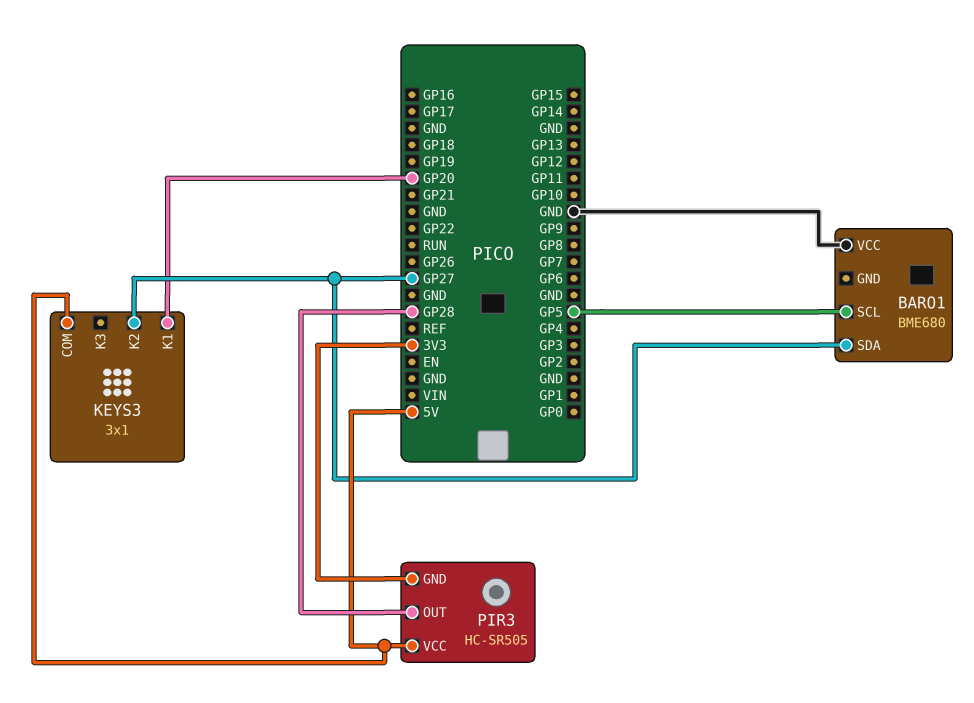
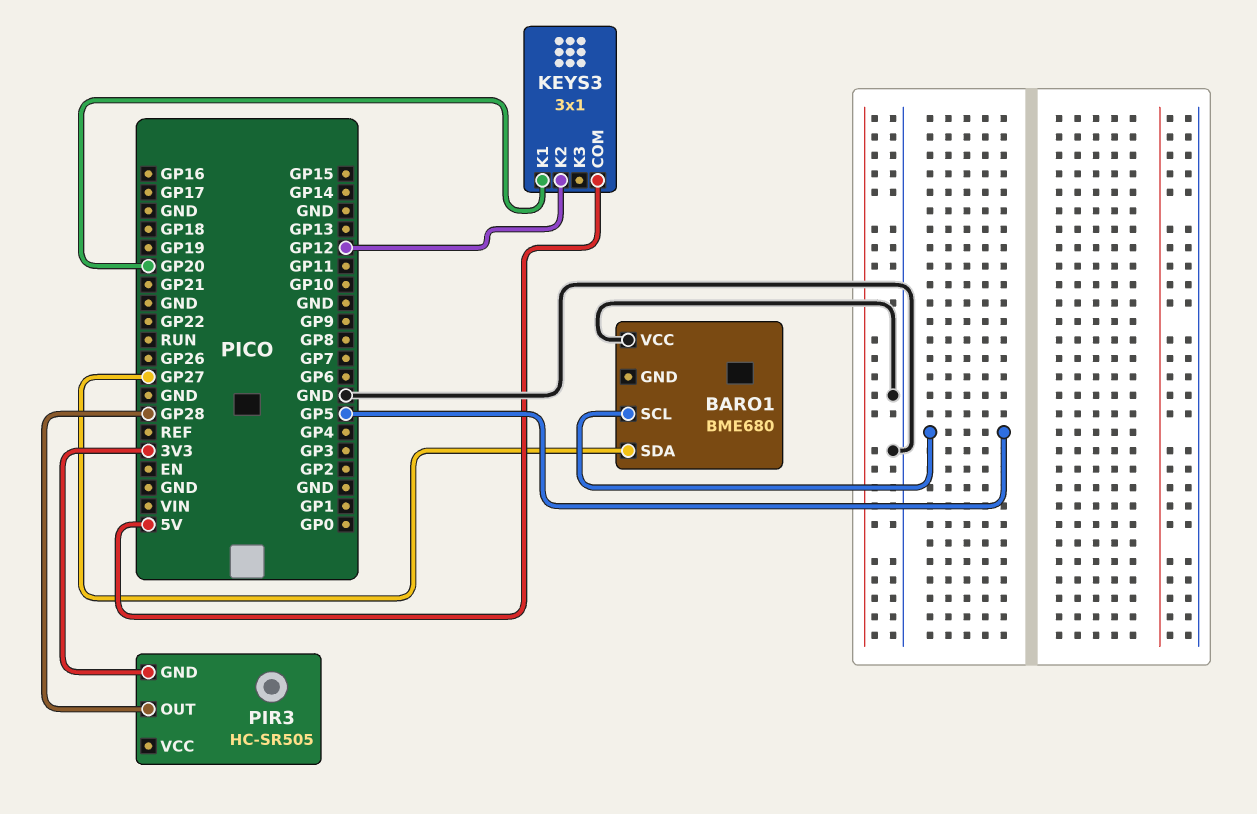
KEYS3 pin K2: GP27 -> GP12
PIR3 pin VCC: 5V -> none

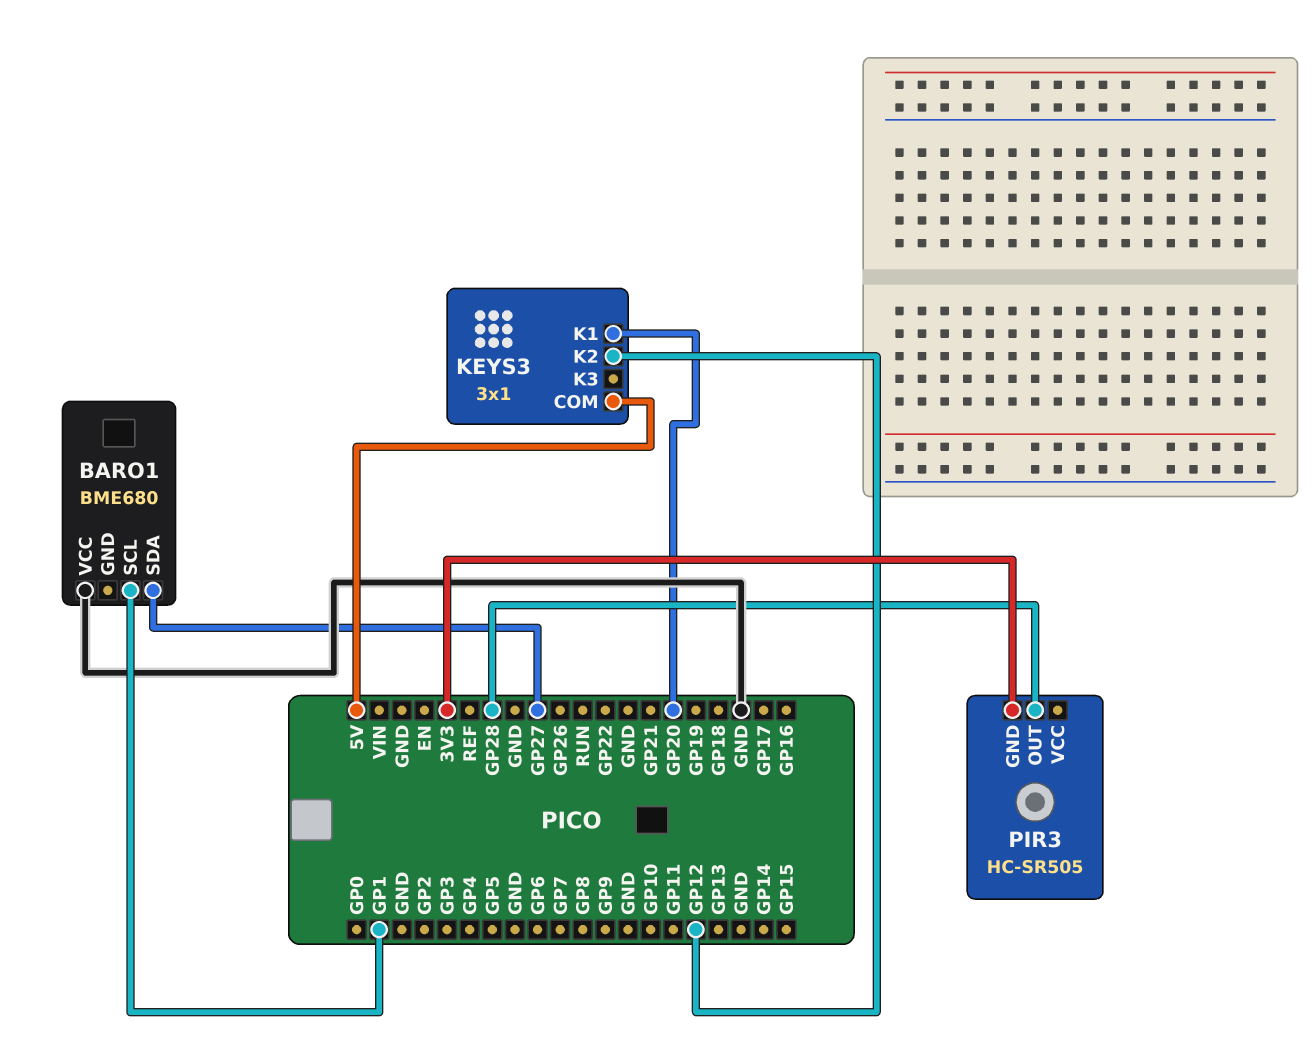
BARO1 pin SCL: GP5 -> GP1

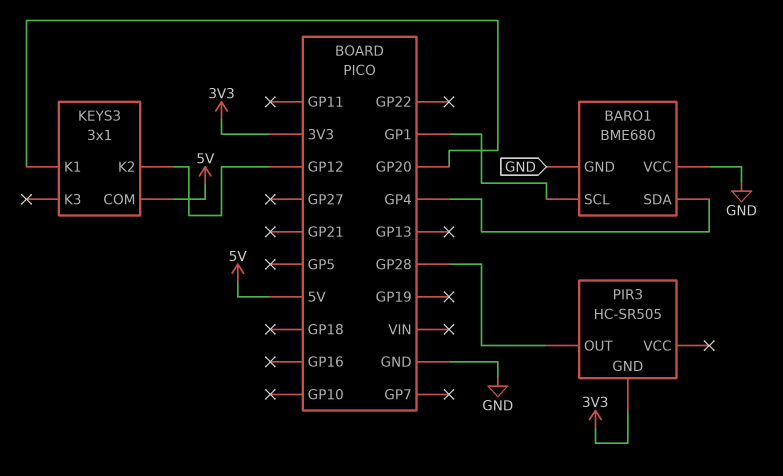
BARO1 pin GND: none -> GND
BARO1 pin SDA: GP27 -> GP4

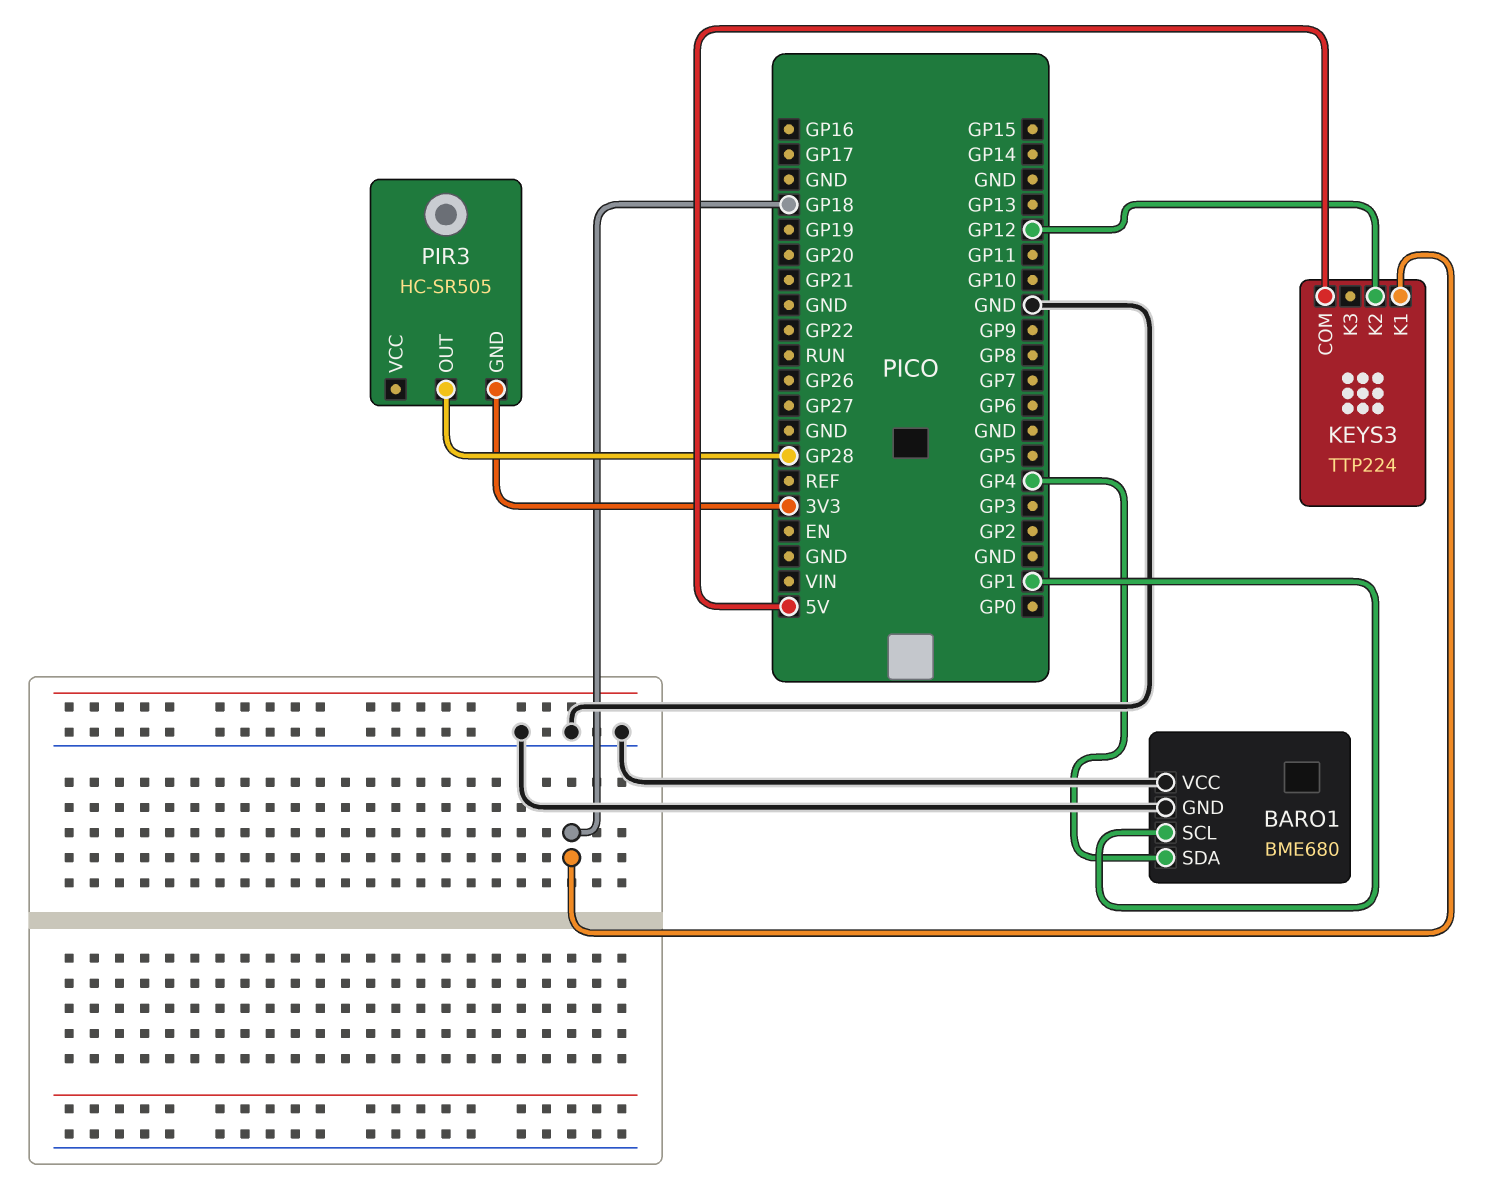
KEYS3: 3x1 -> TTP224
KEYS3 pin K1: GP20 -> GP18

